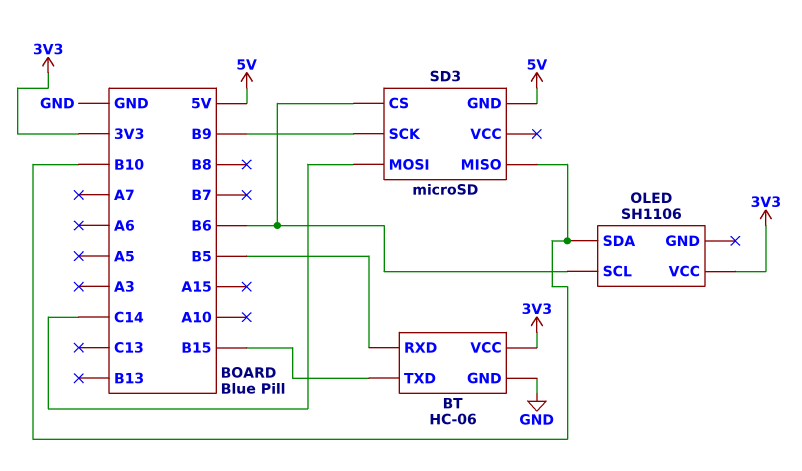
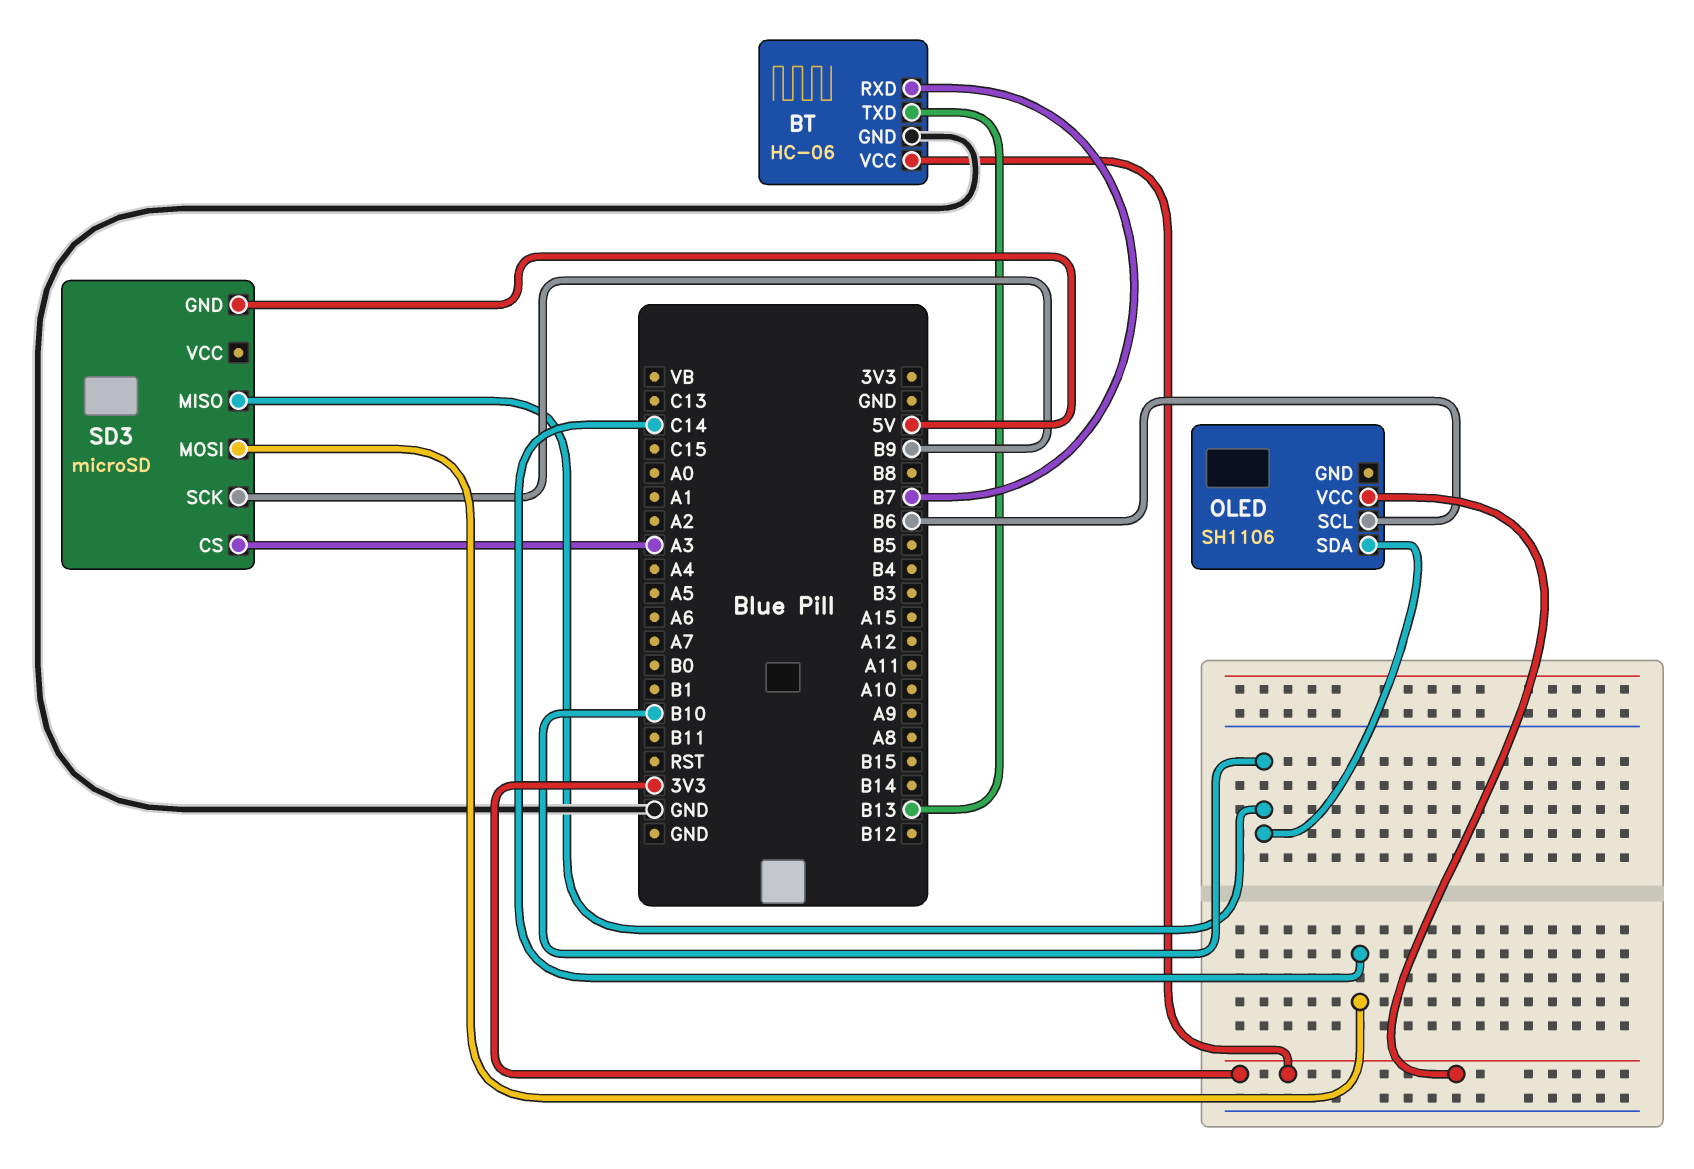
BT pin RXD: B5 -> B7
BT pin TXD: B15 -> B13
SD3 pin CS: B6 -> A3

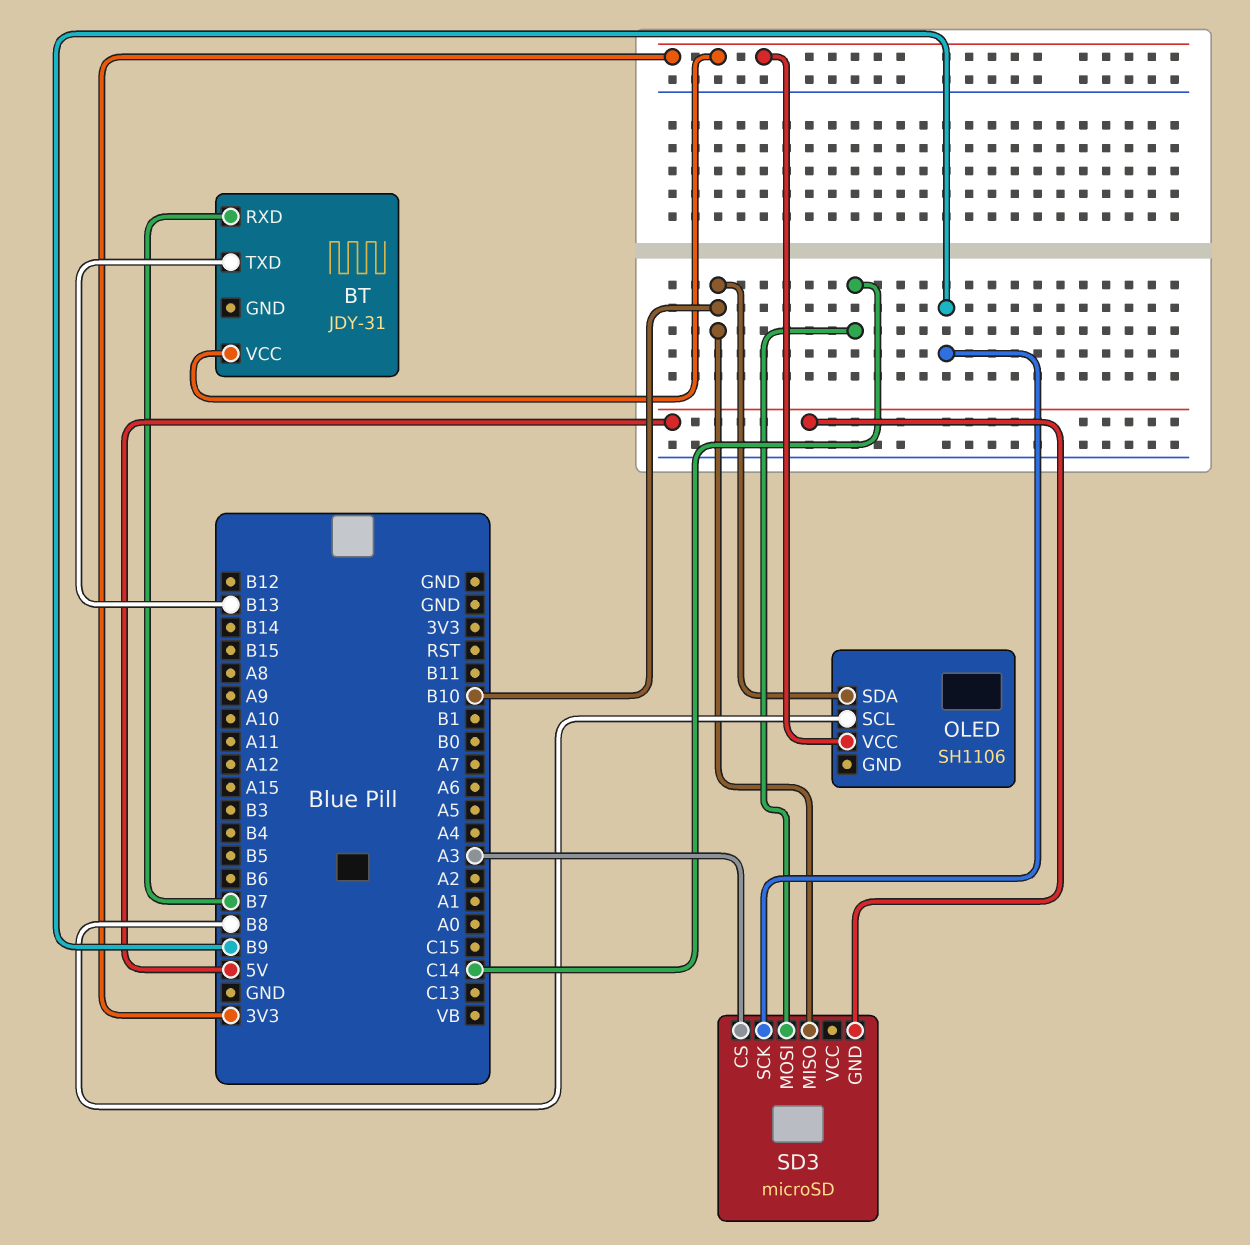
BT: HC-06 -> JDY-31
BT pin GND: GND -> none
OLED pin SCL: B6 -> B8

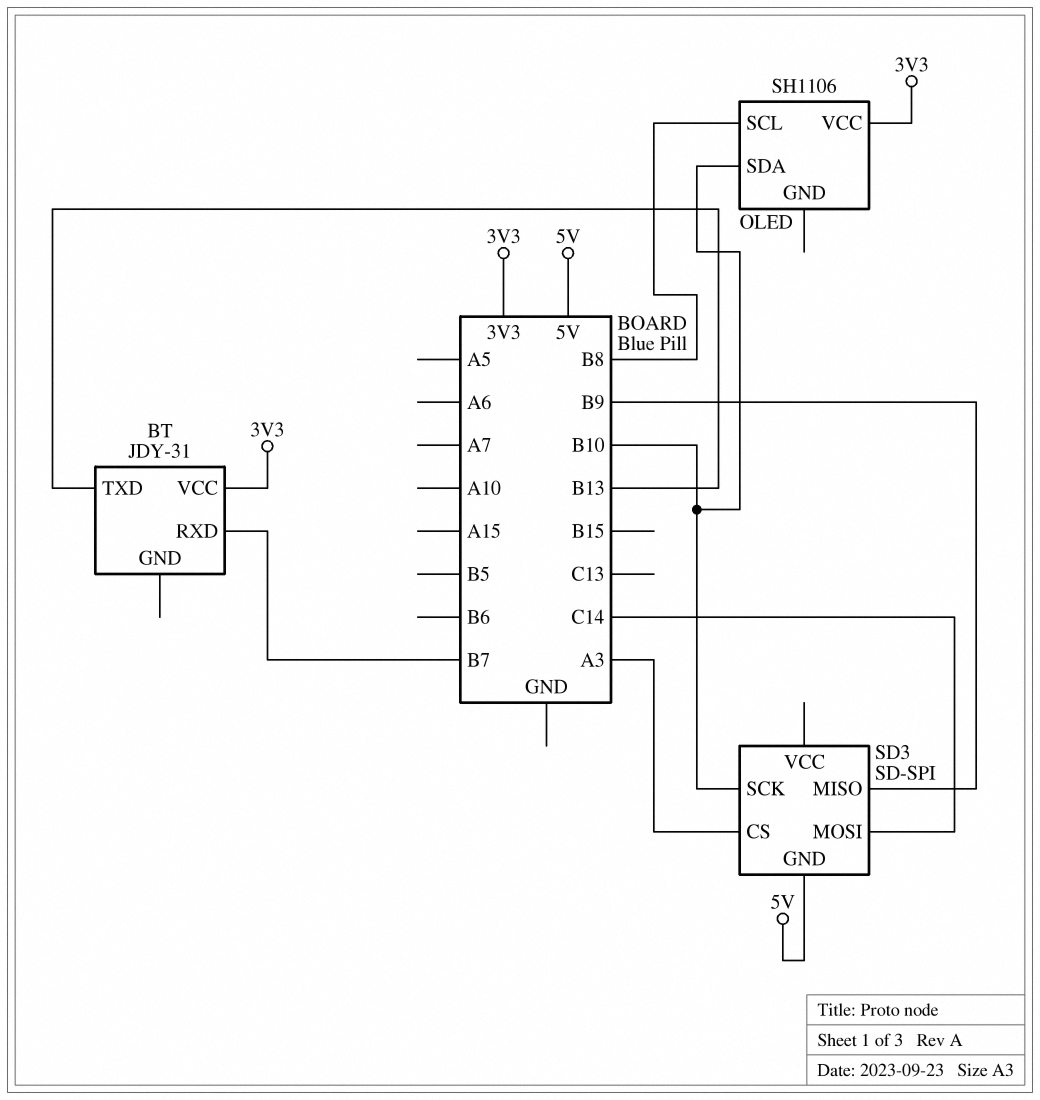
SD3: microSD -> SD-SPI
SD3 pin MISO: B10 -> B9
SD3 pin SCK: B9 -> B10

